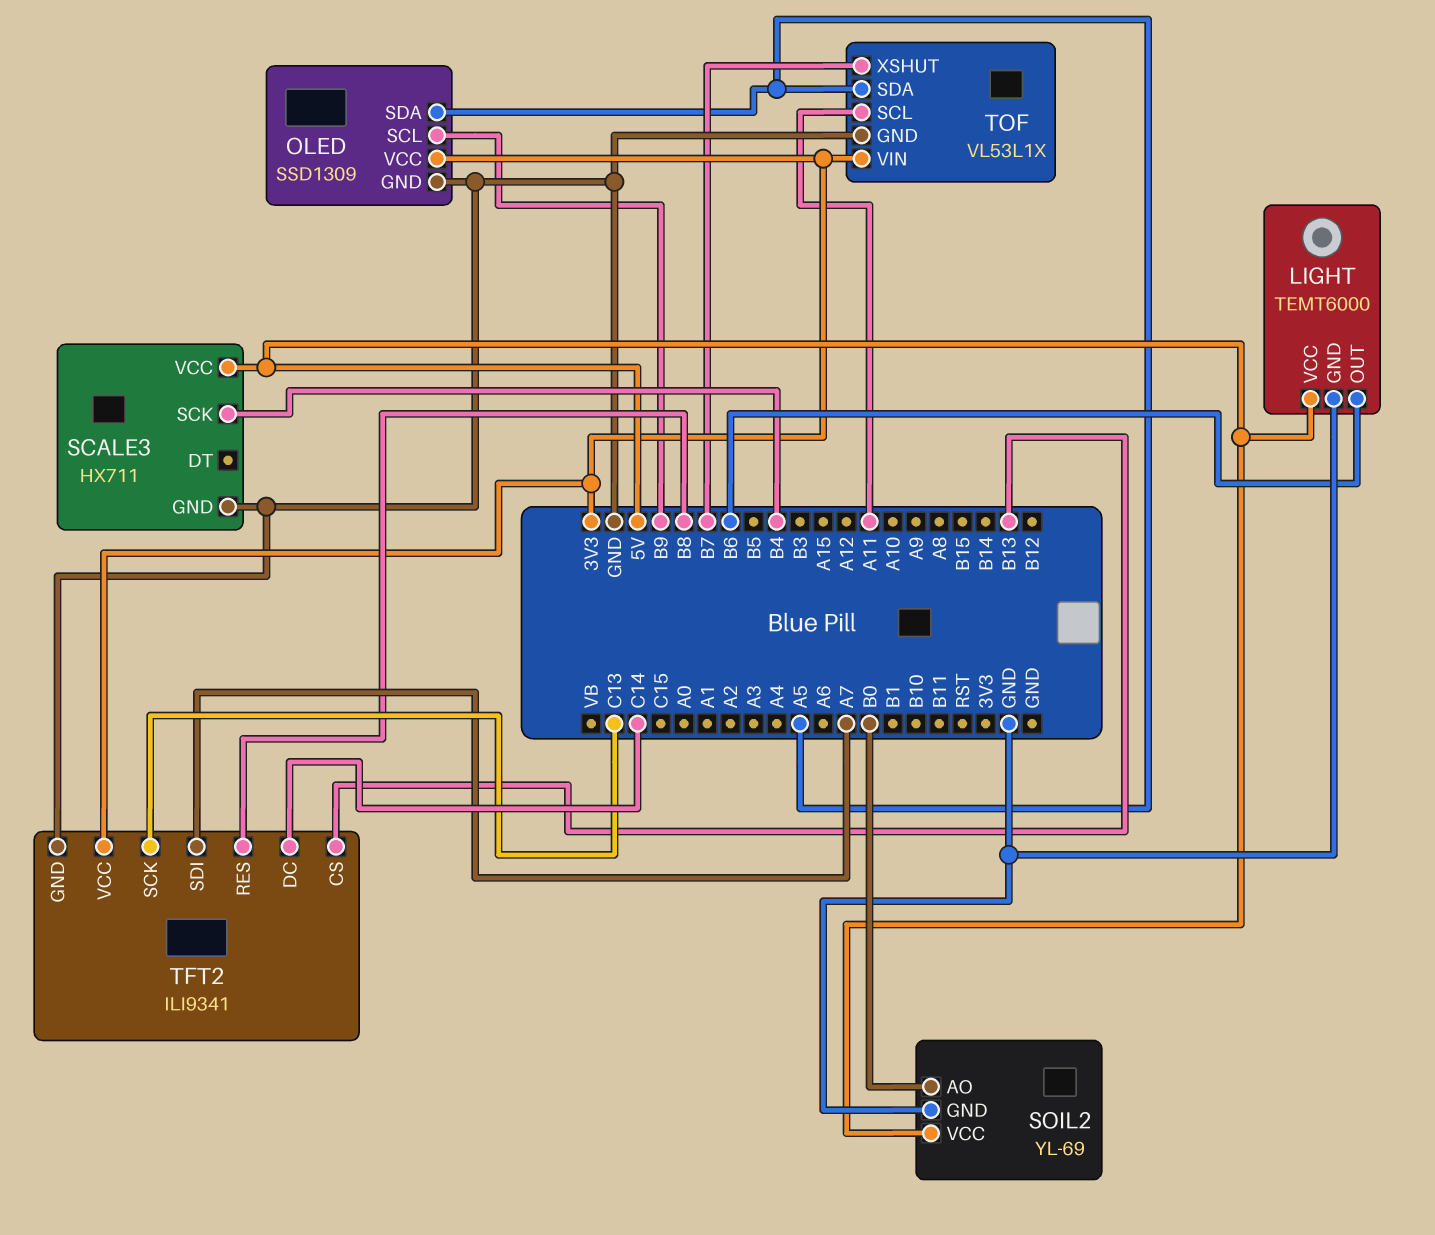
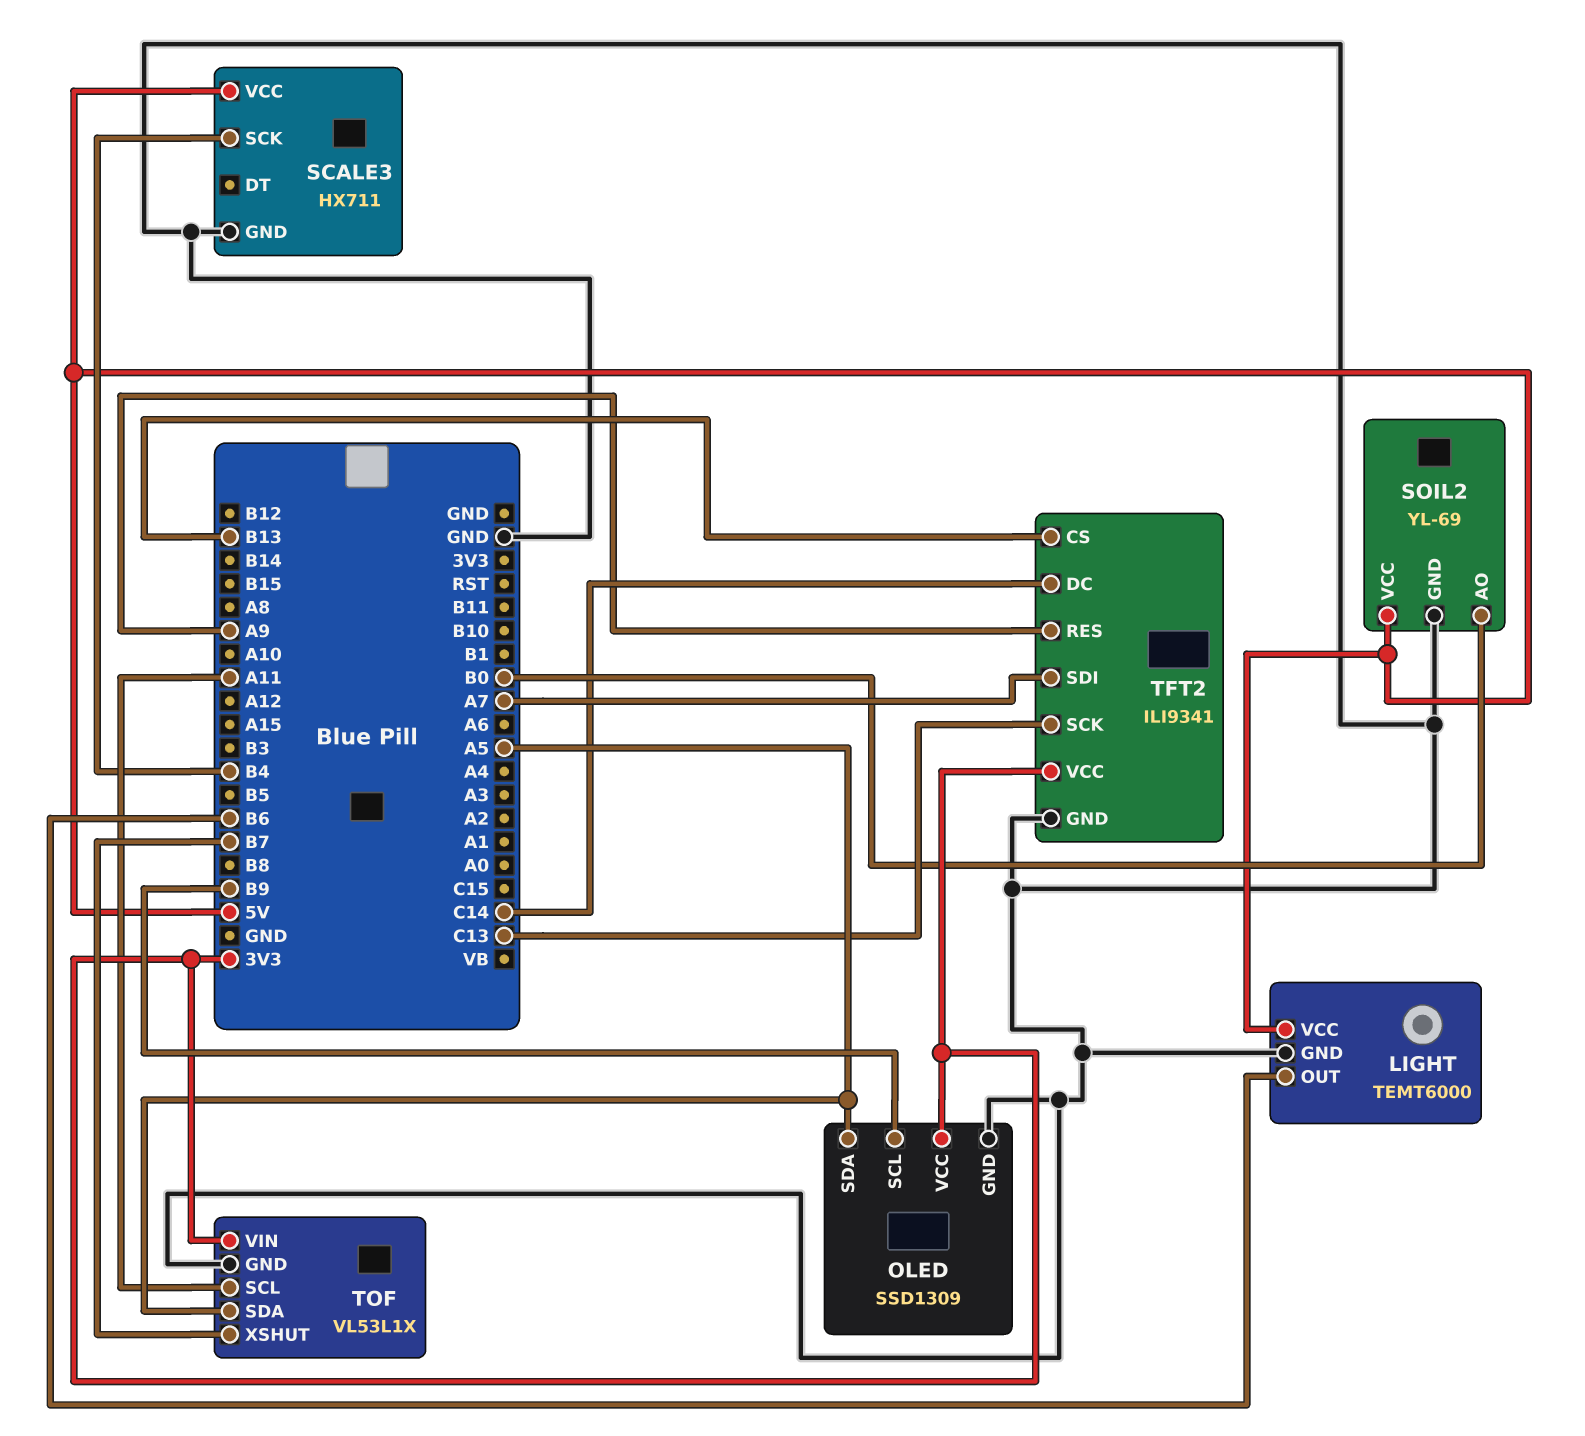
TFT2 pin RES: B8 -> A9

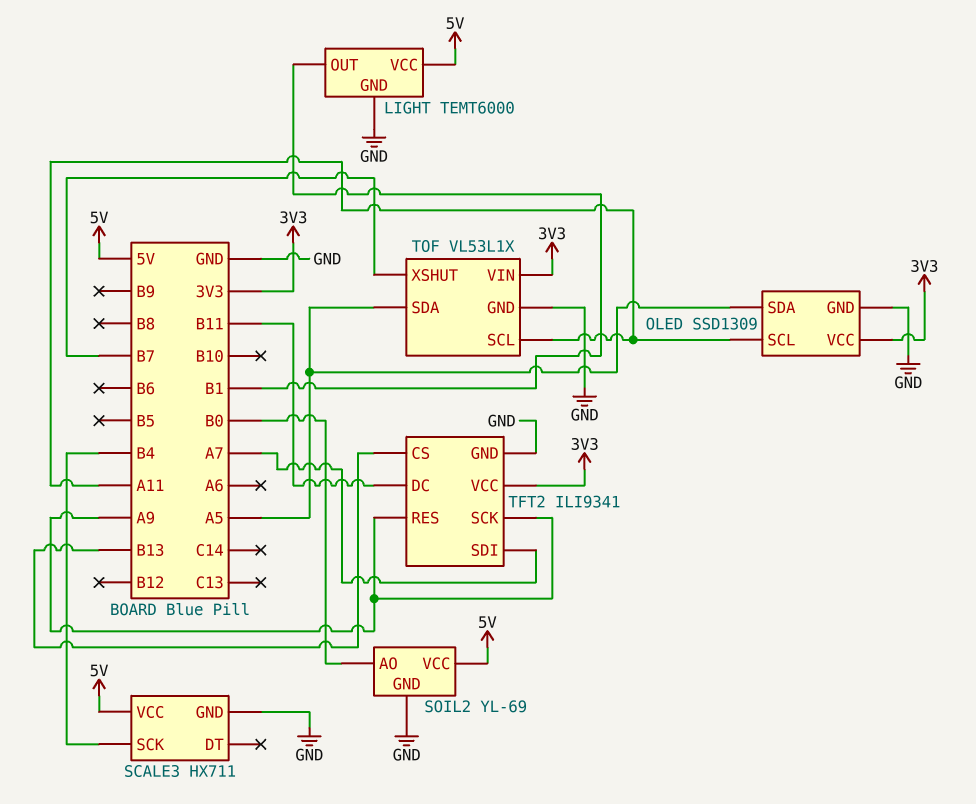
LIGHT pin OUT: B6 -> B1
OLED pin SCL: B9 -> A11
TFT2 pin DC: C14 -> B11
TFT2 pin SCK: C13 -> A9

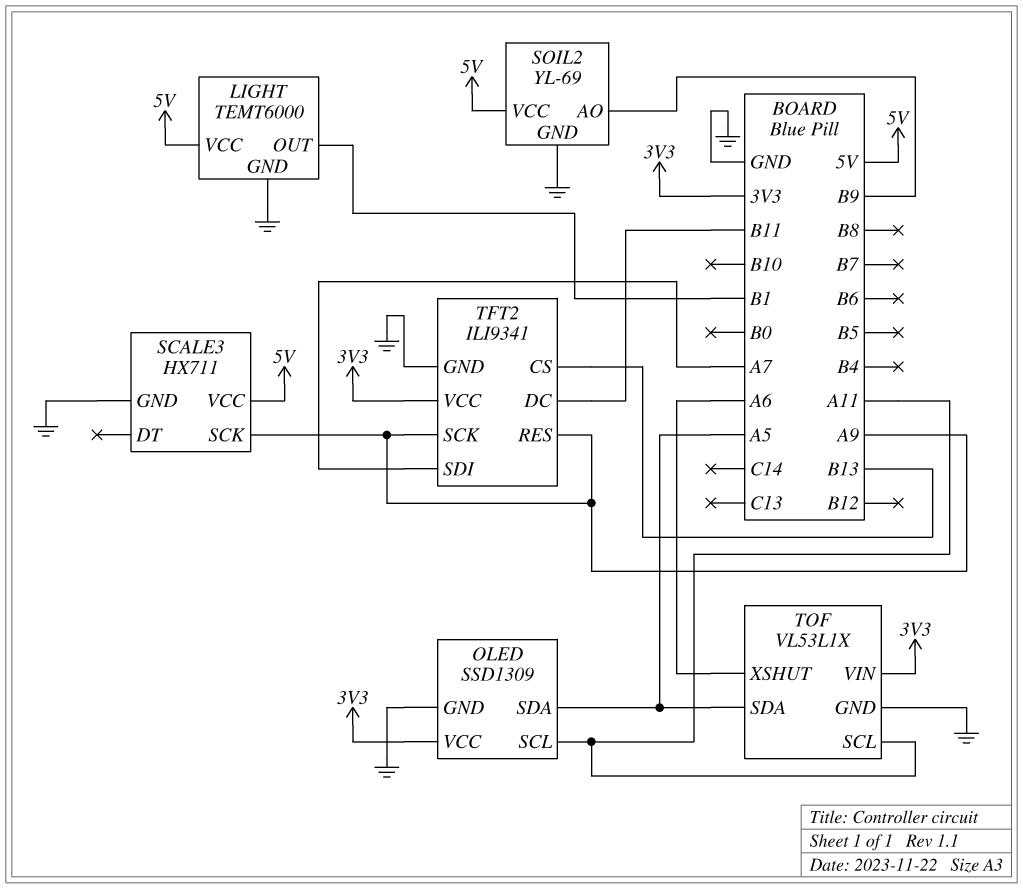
SCALE3 pin SCK: B4 -> A9
SOIL2 pin AO: B0 -> B9
TOF pin XSHUT: B7 -> A6

